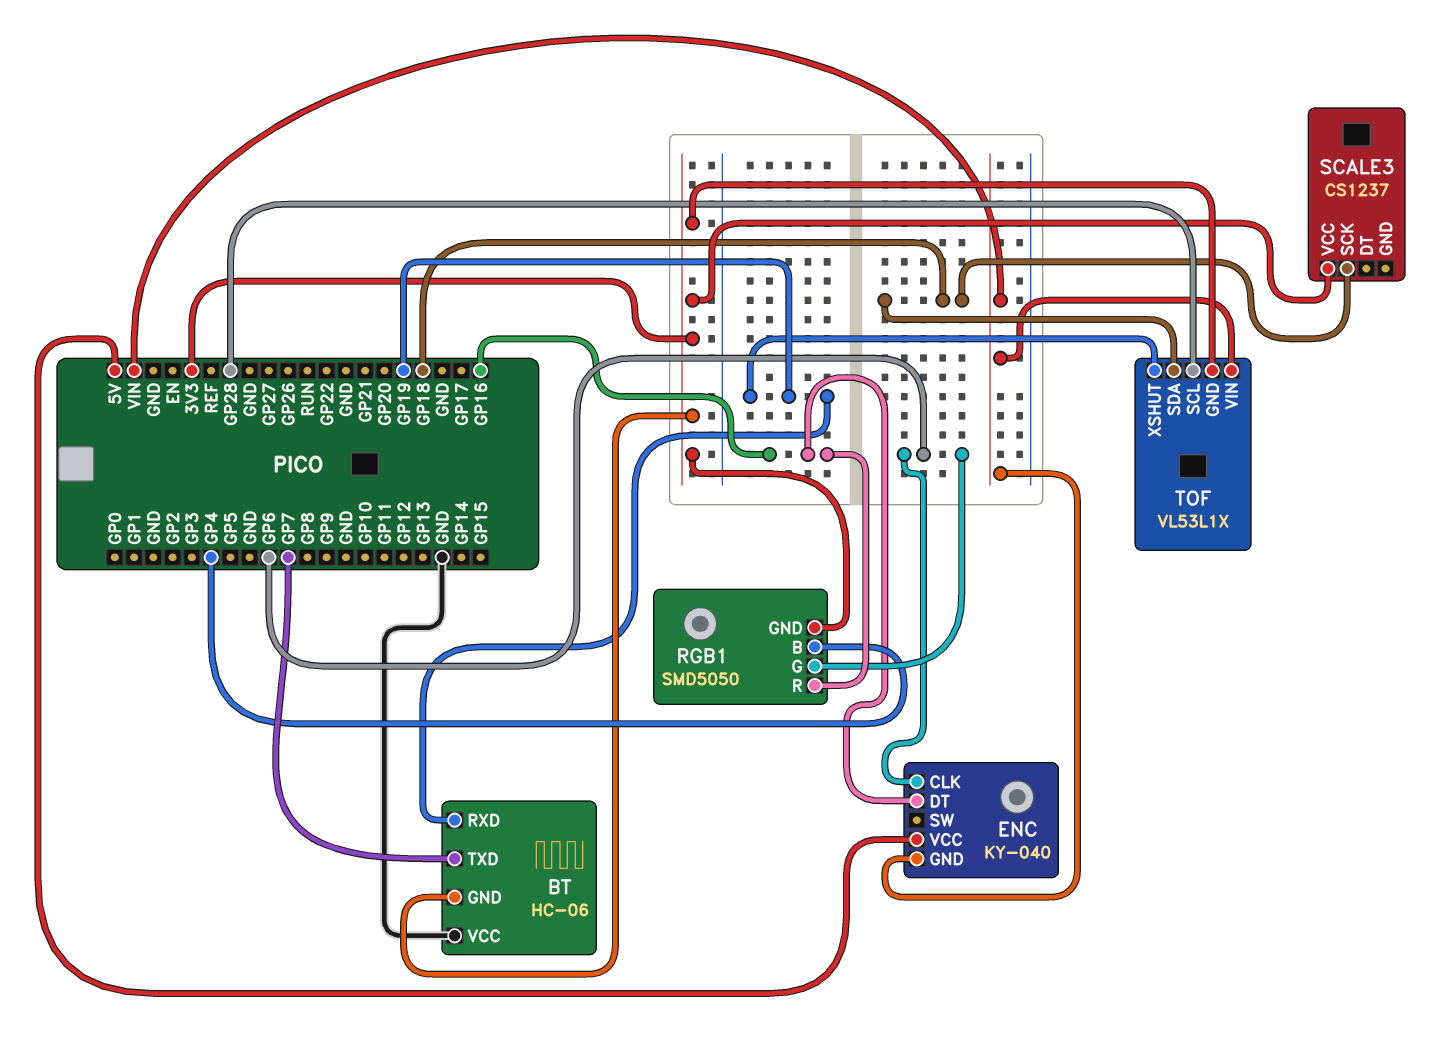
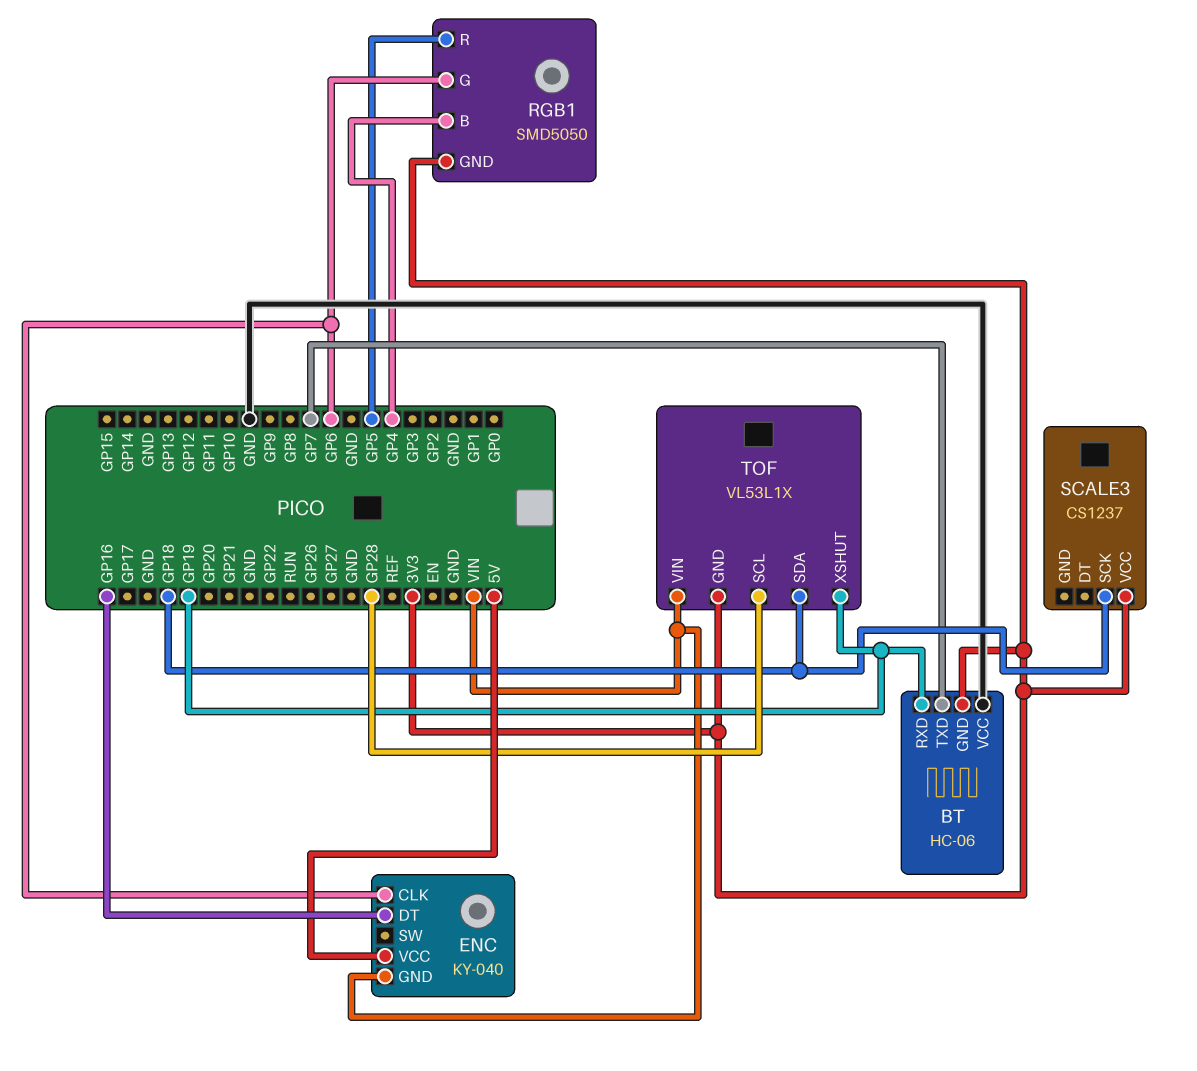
RGB1 pin R: GP16 -> GP5

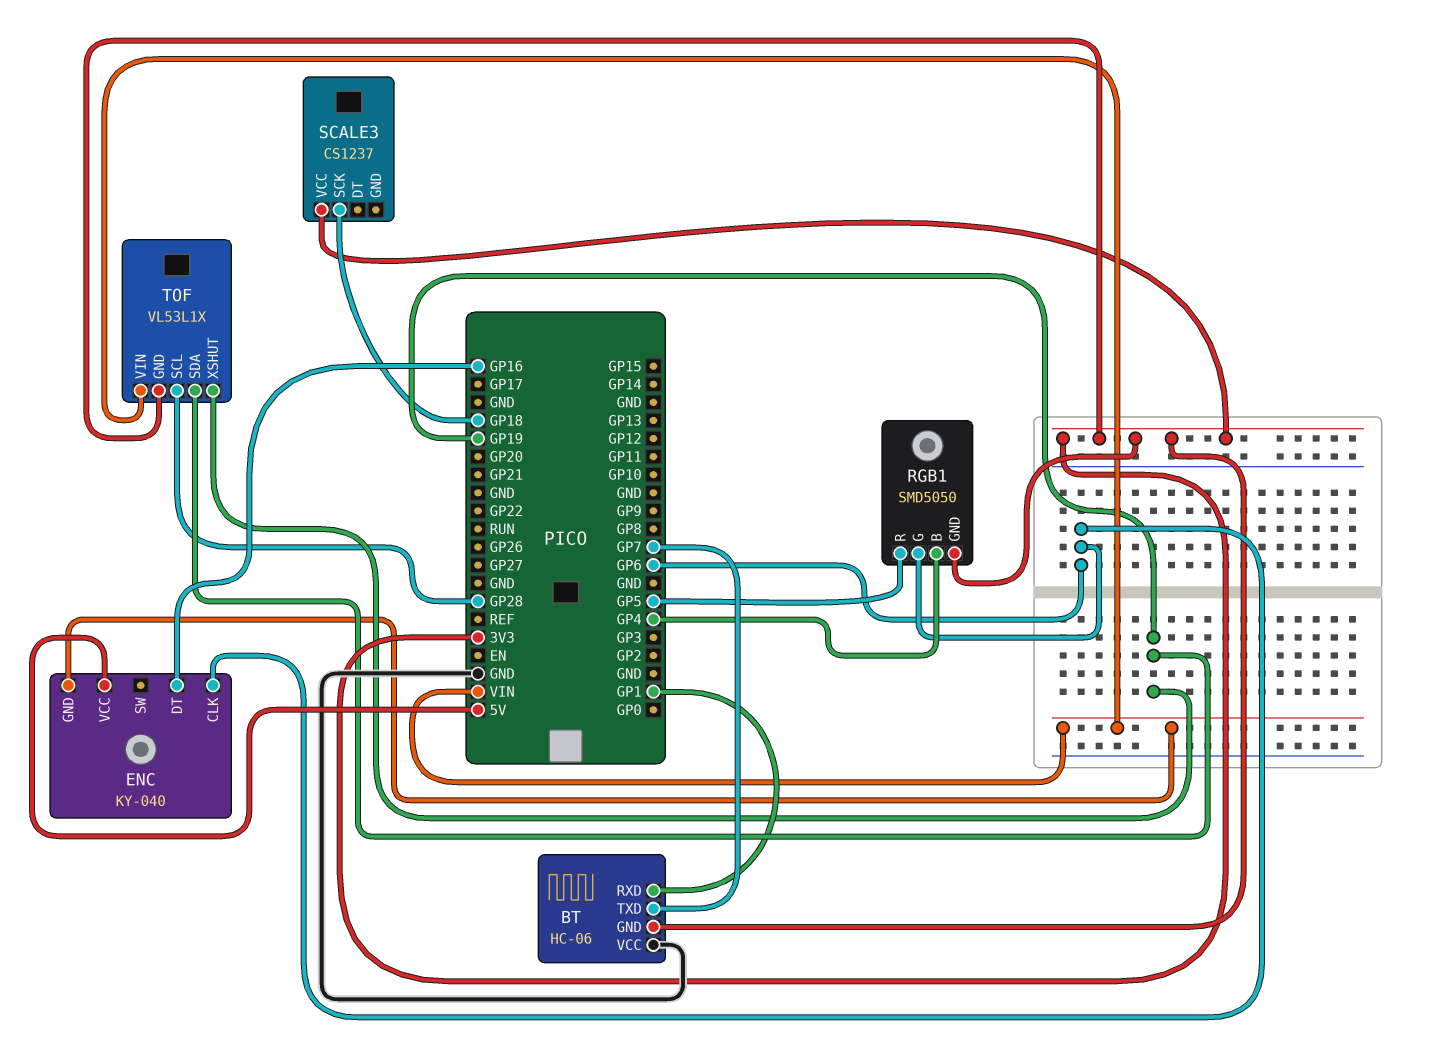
BT pin RXD: GP19 -> GP1
TOF pin SDA: GP18 -> GP19

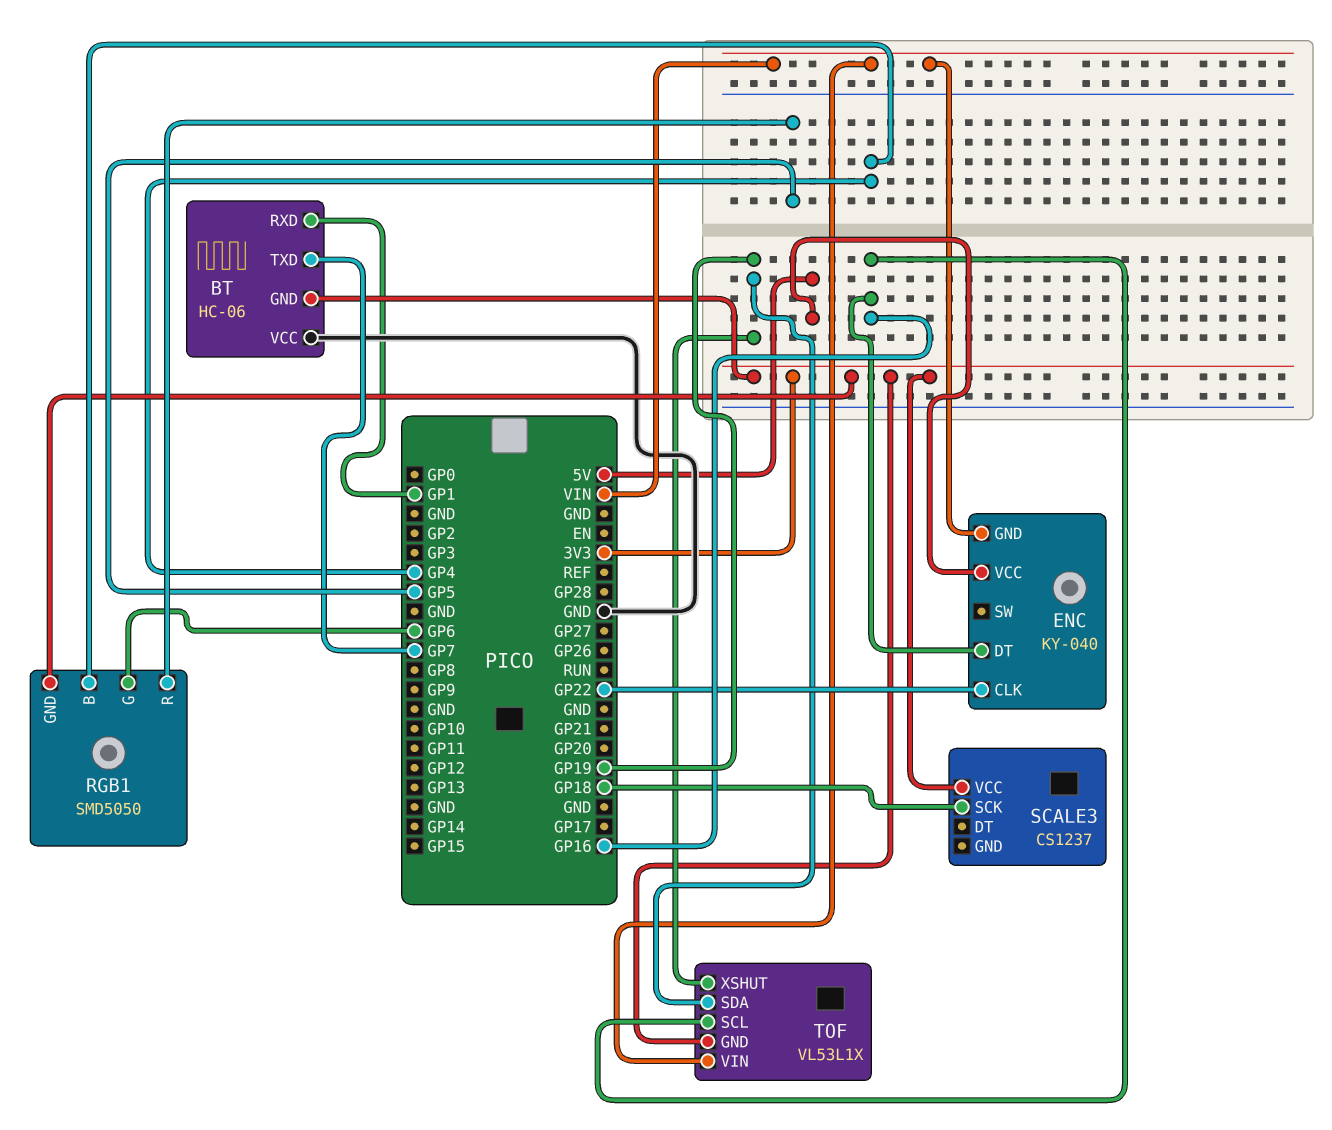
ENC pin CLK: GP6 -> GP22
TOF pin SCL: GP28 -> GP16

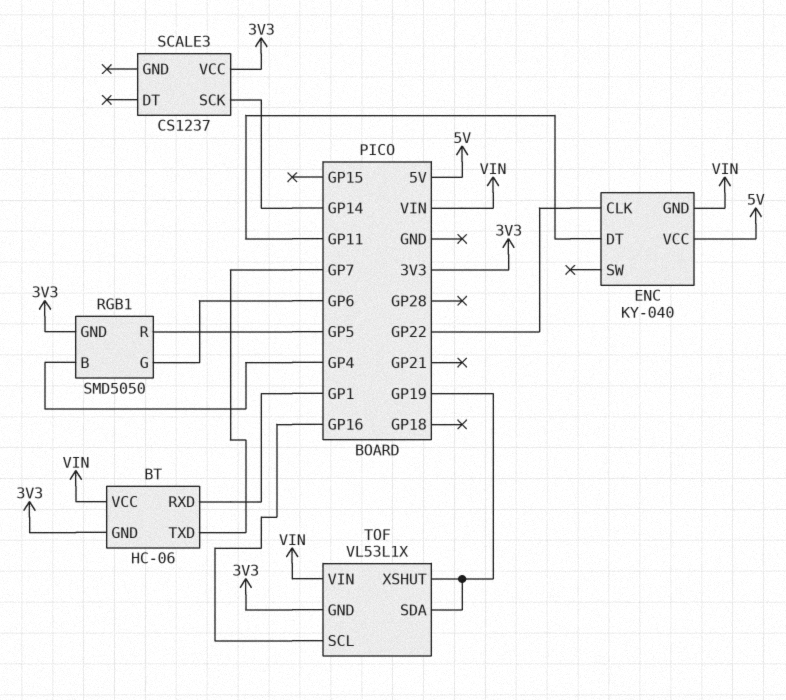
BT pin VCC: GND -> VIN
ENC pin DT: GP16 -> GP11
SCALE3 pin SCK: GP18 -> GP14

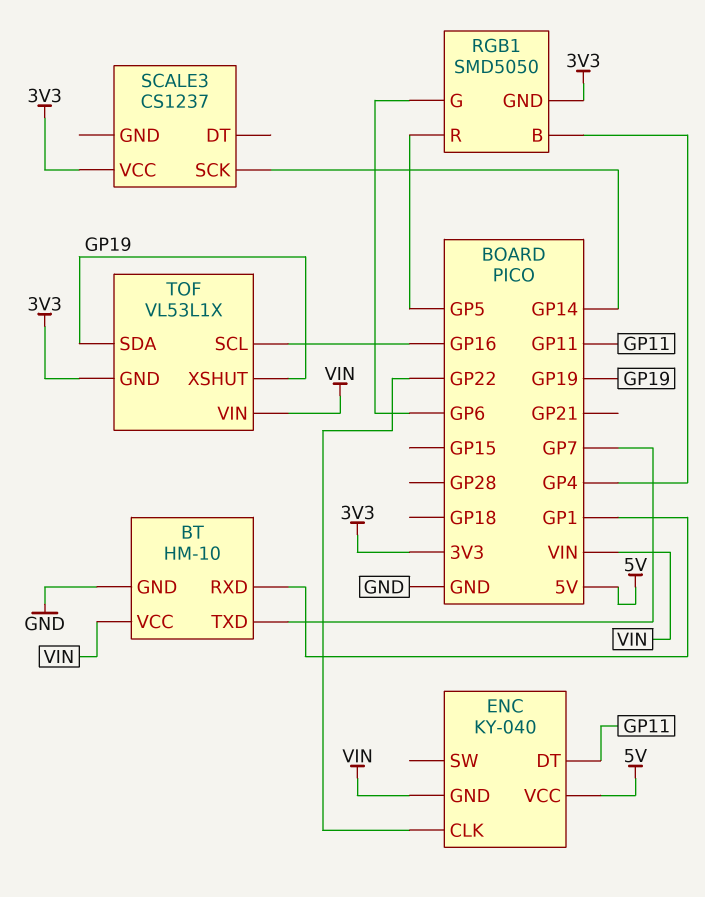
BT: HC-06 -> HM-10
BT pin GND: 3V3 -> GND

